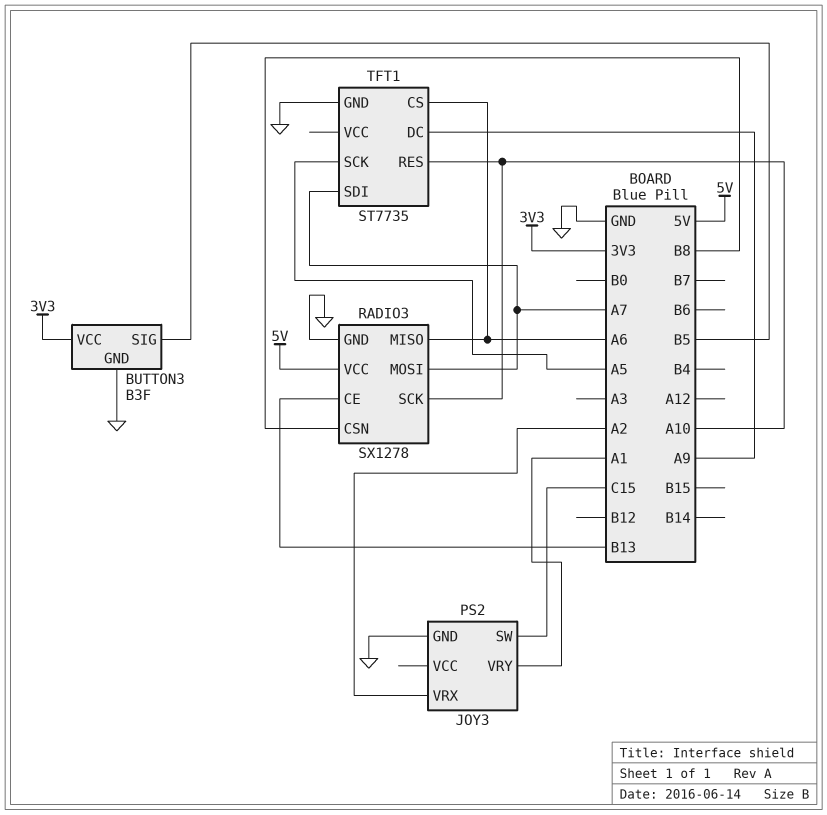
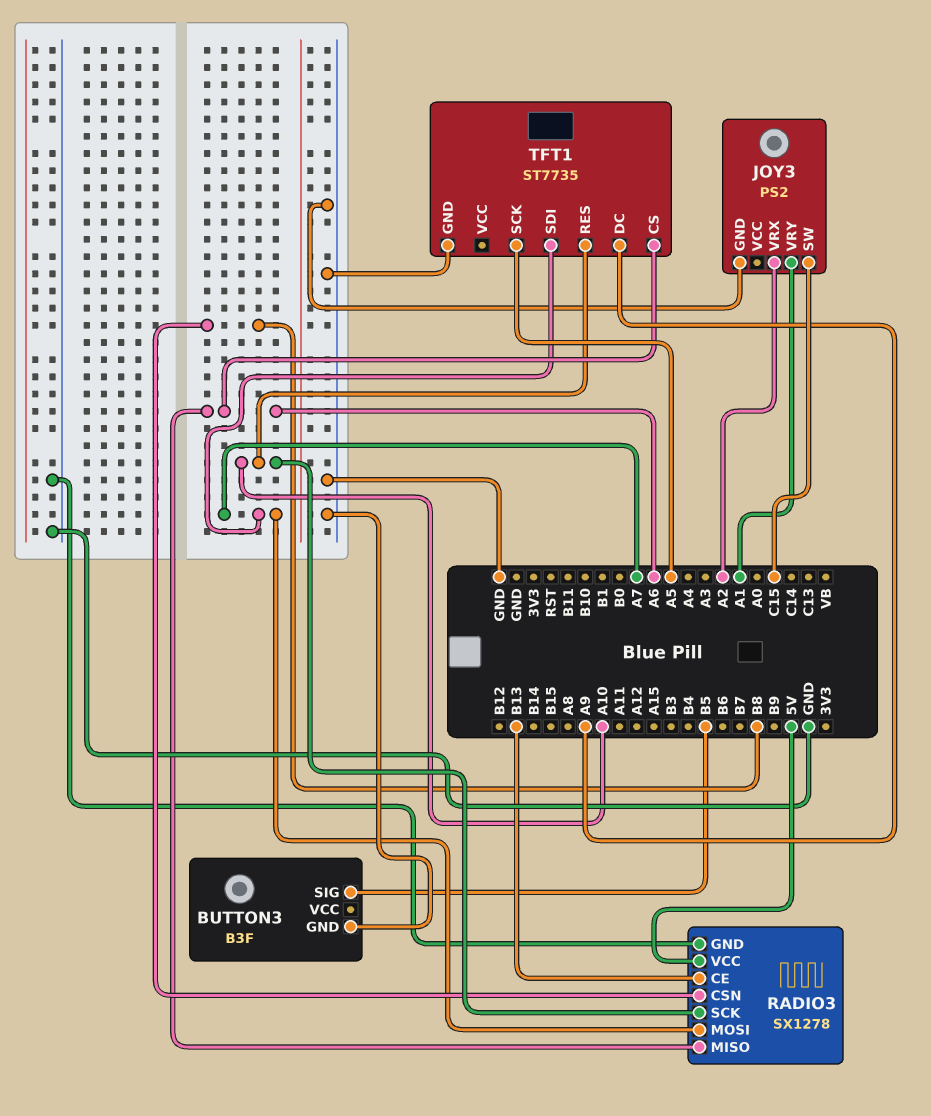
BUTTON3 pin VCC: 3V3 -> none

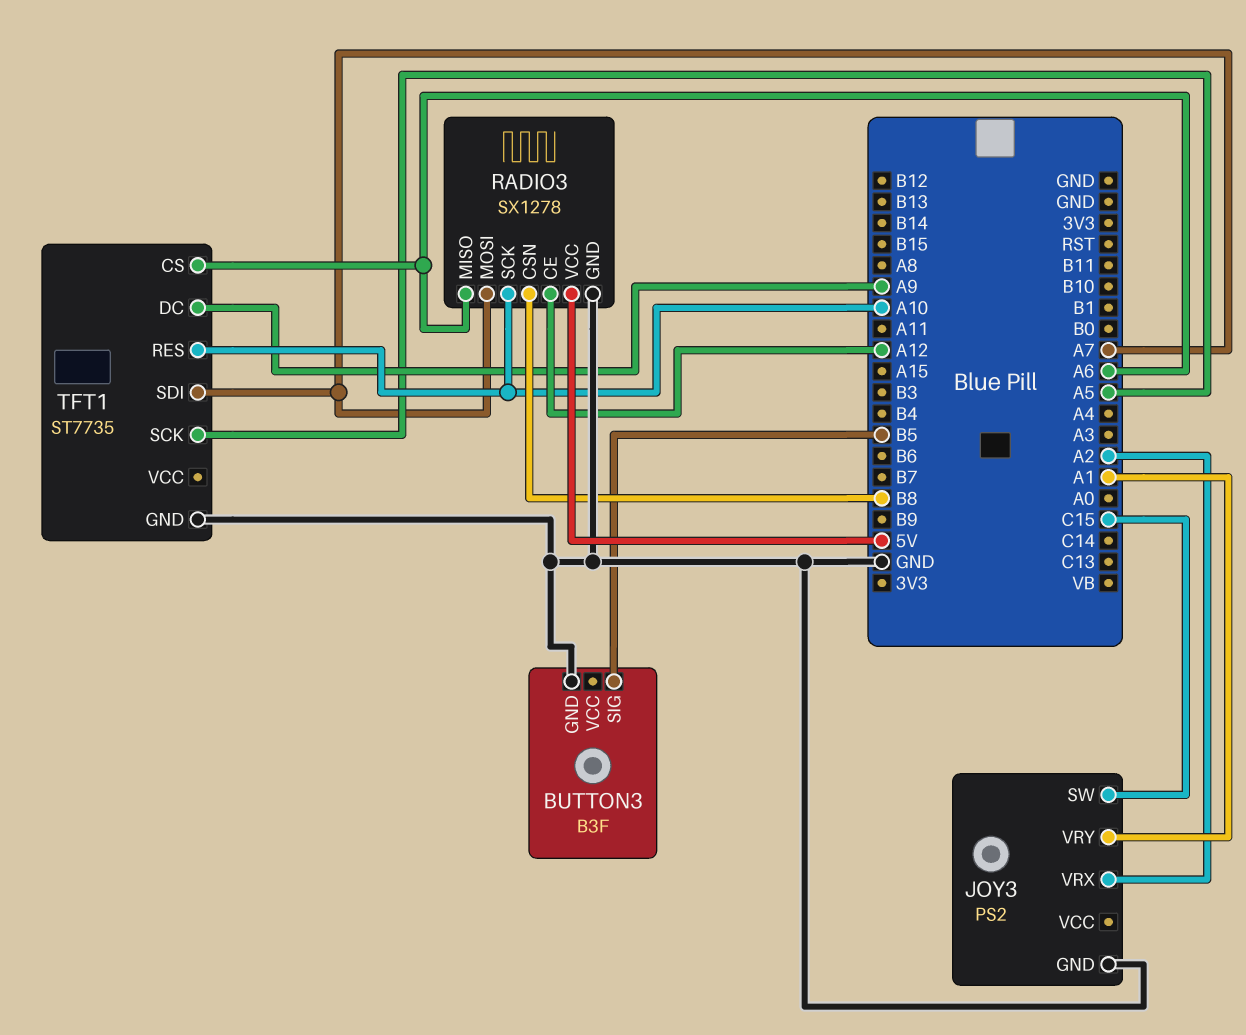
RADIO3 pin CE: B13 -> A12

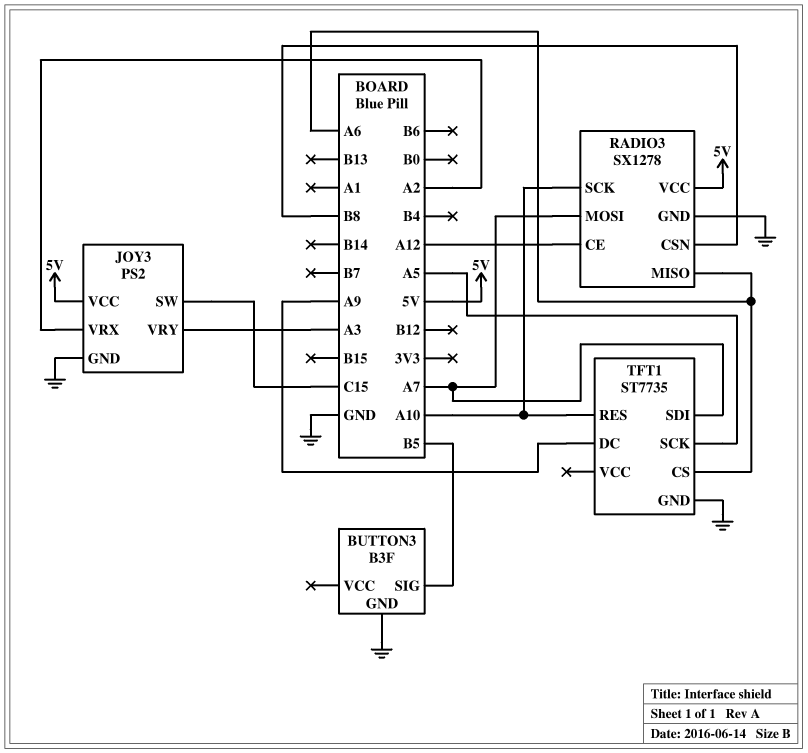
JOY3 pin VCC: none -> 5V
JOY3 pin VRY: A1 -> A3

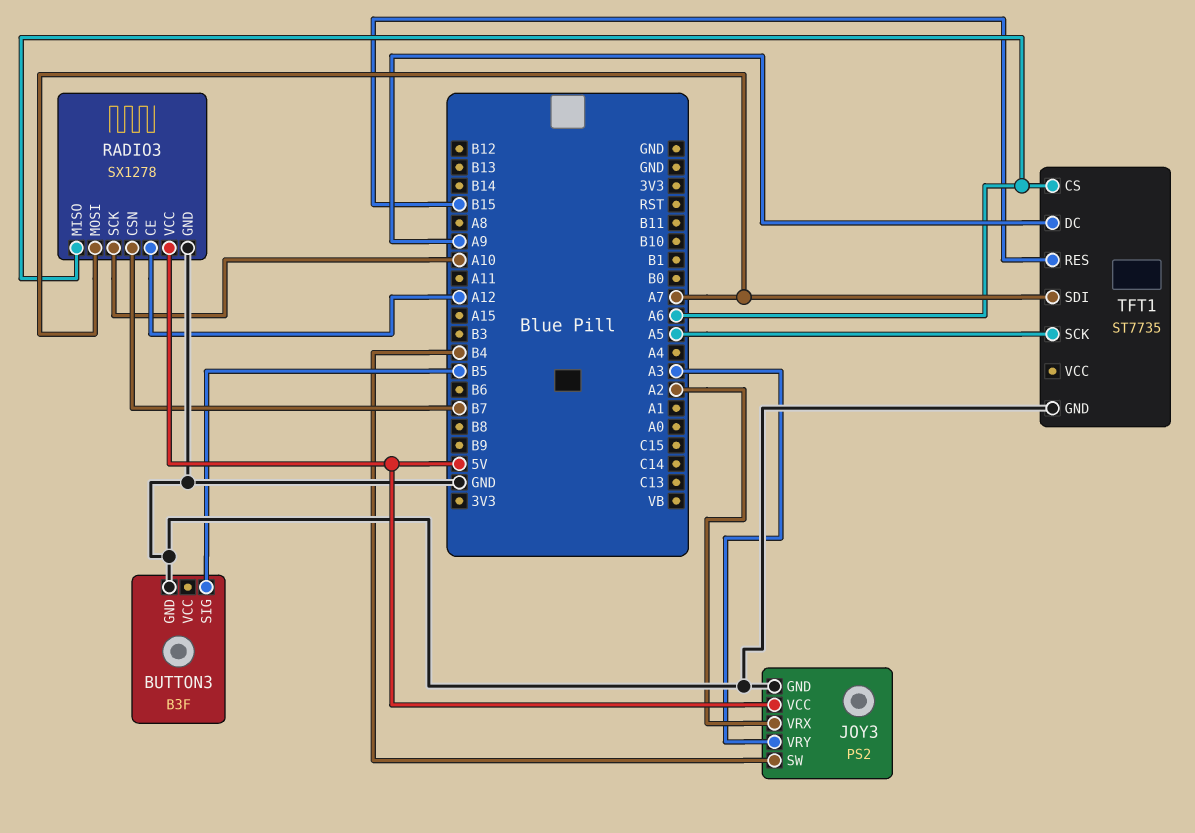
JOY3 pin SW: C15 -> B4
RADIO3 pin CSN: B8 -> B7
TFT1 pin RES: A10 -> B15

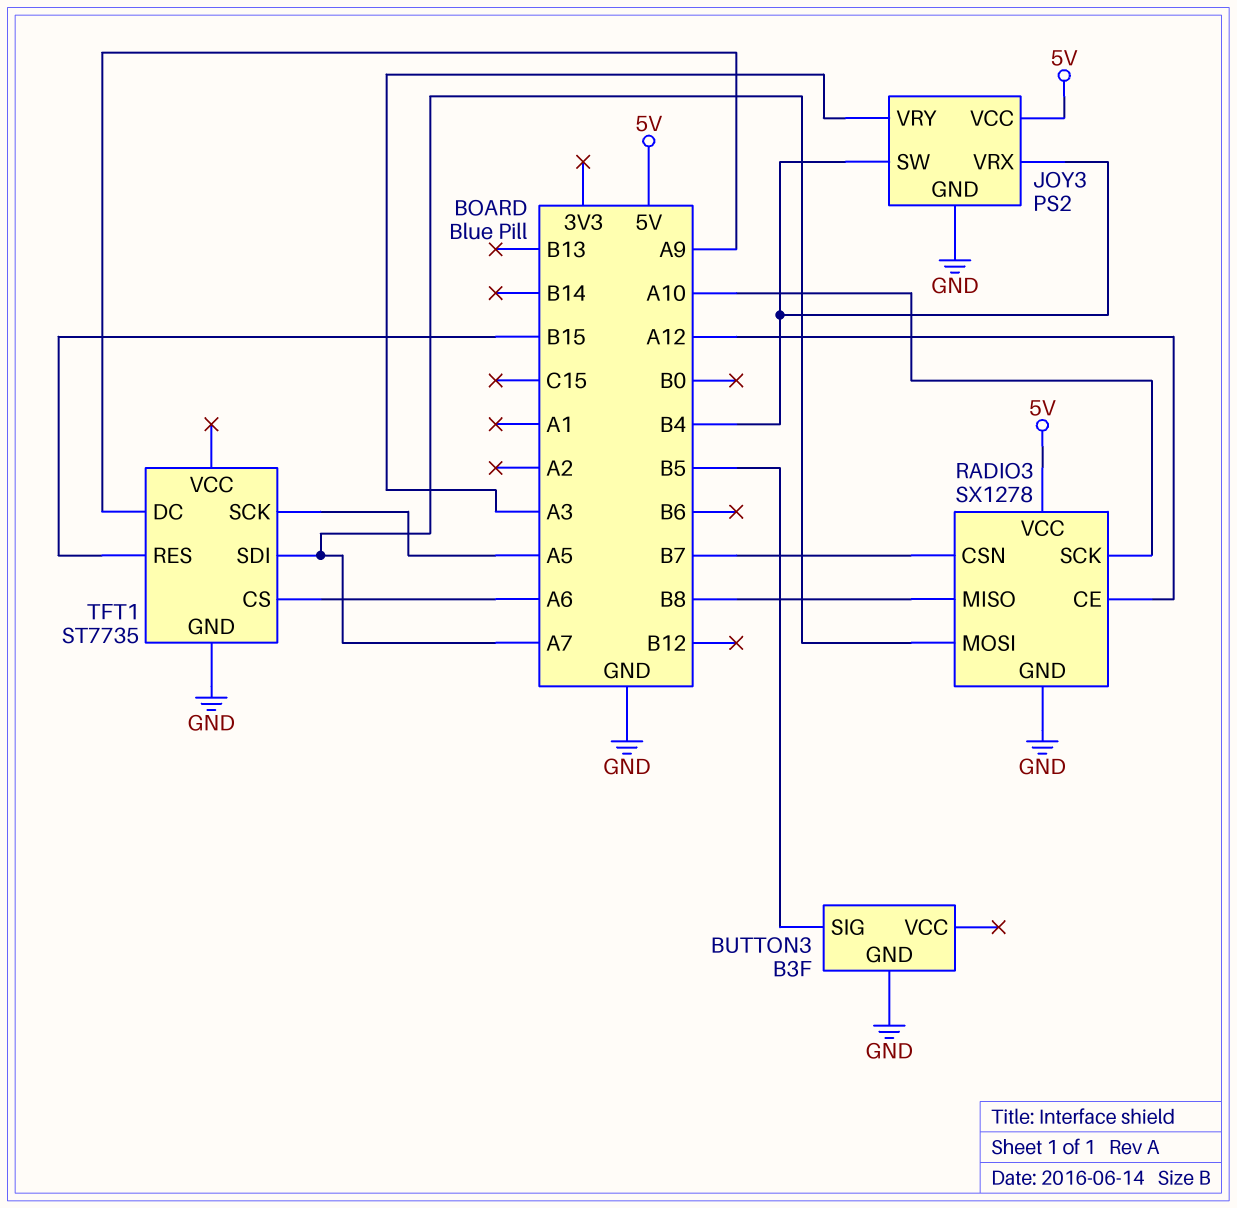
JOY3 pin VRX: A2 -> B4
RADIO3 pin MISO: A6 -> B8

